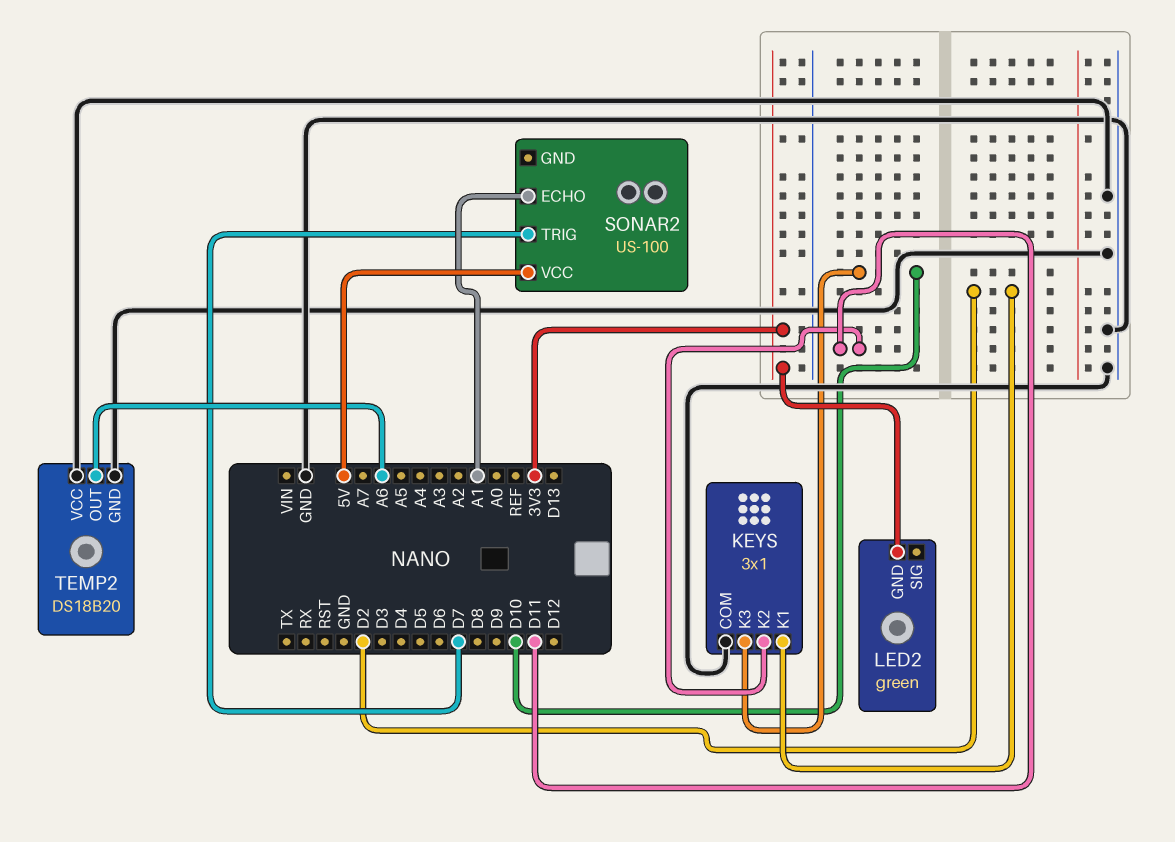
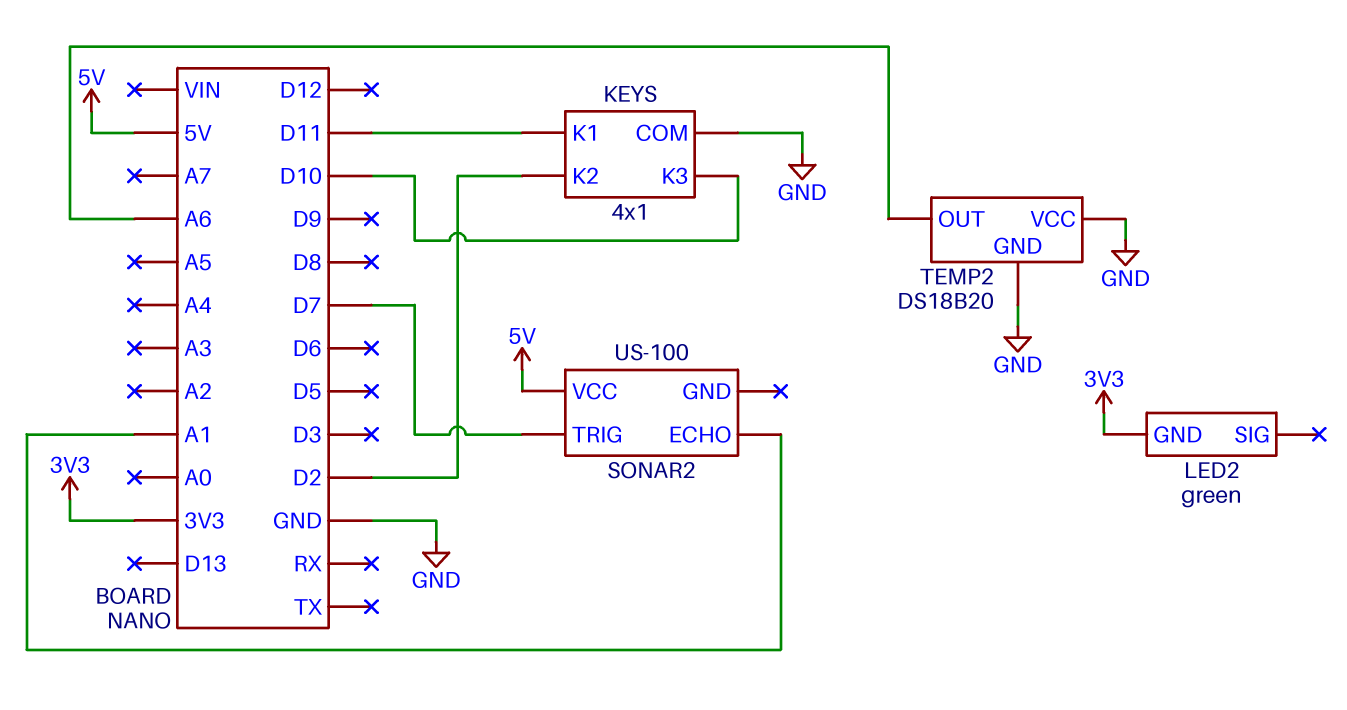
KEYS: 3x1 -> 4x1
KEYS pin K1: D2 -> D11
KEYS pin K2: D11 -> D2

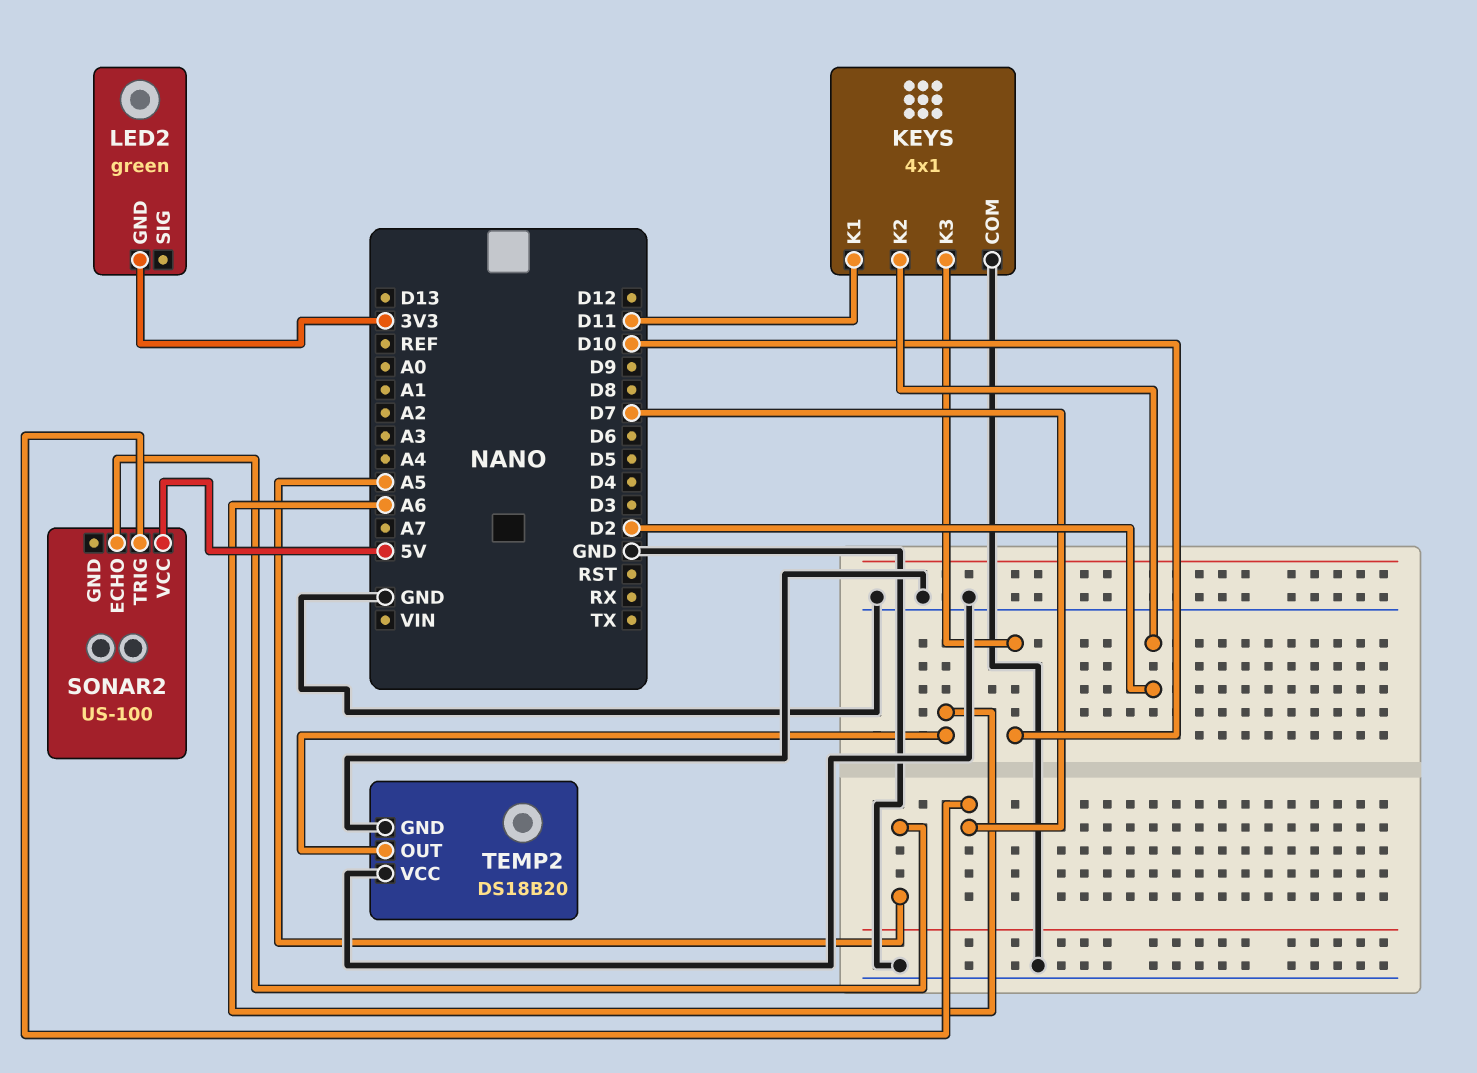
SONAR2 pin ECHO: A1 -> A5

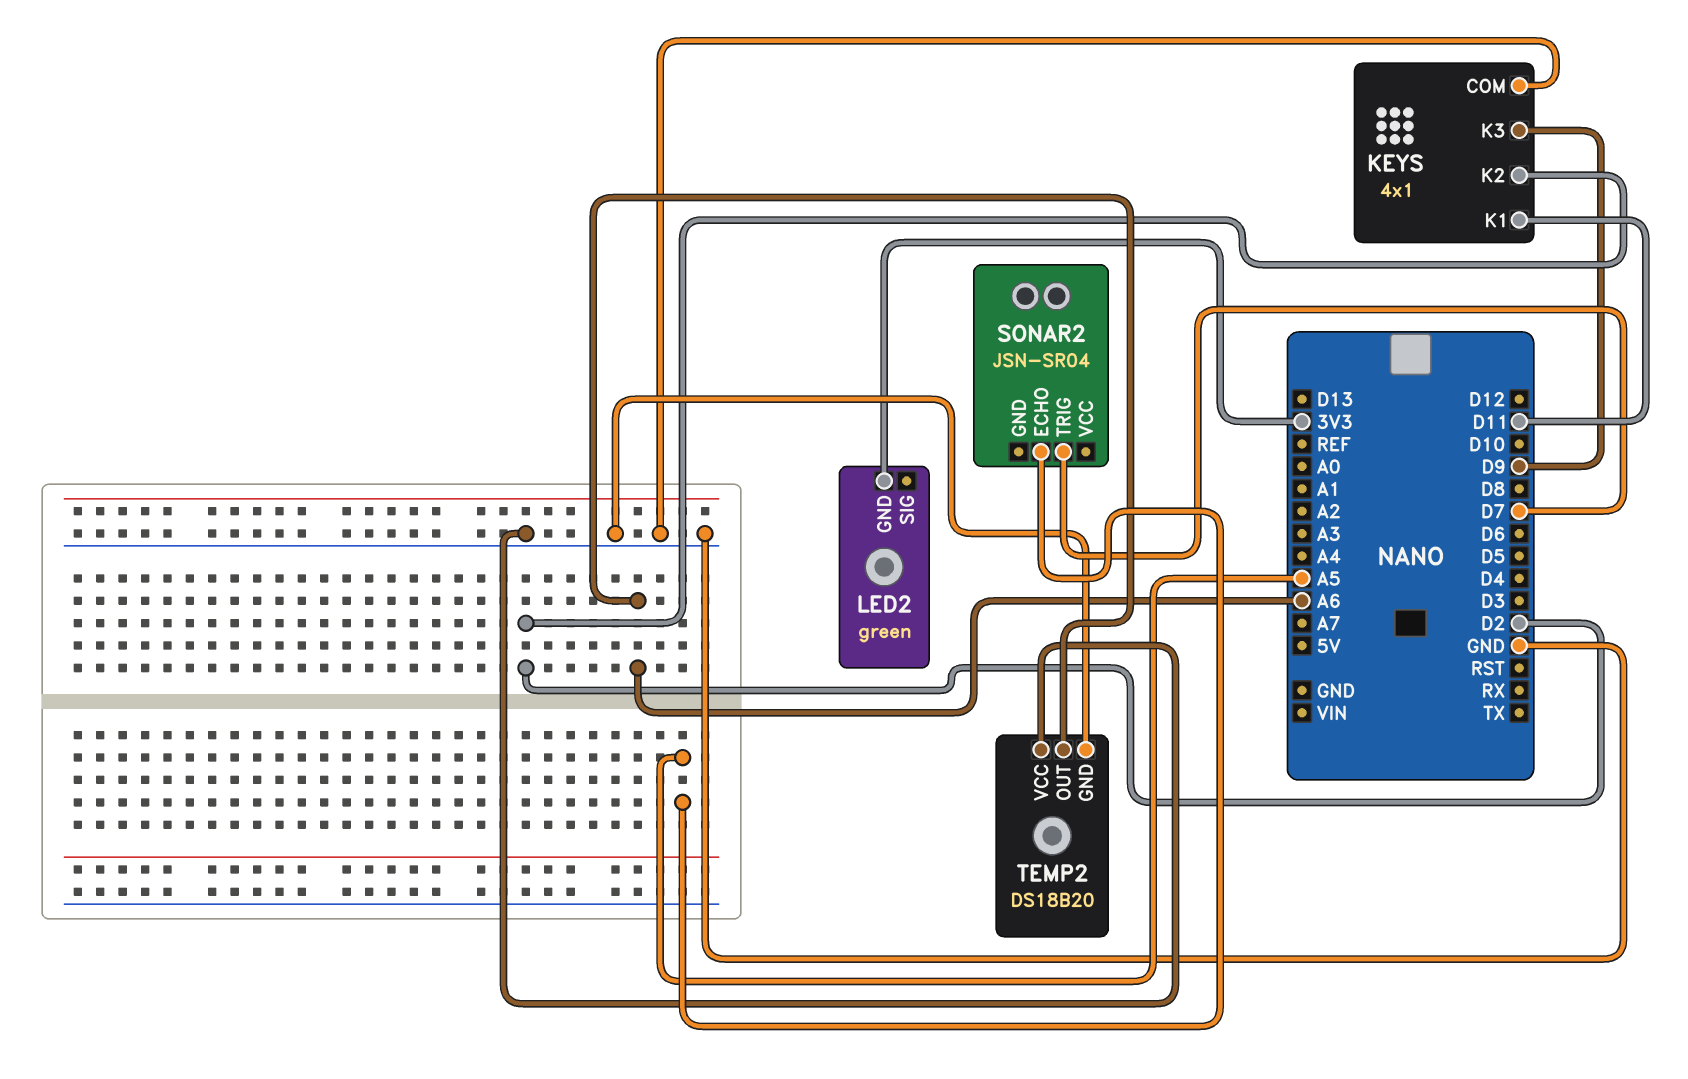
KEYS pin K3: D10 -> D9
SONAR2: US-100 -> JSN-SR04
SONAR2 pin VCC: 5V -> none

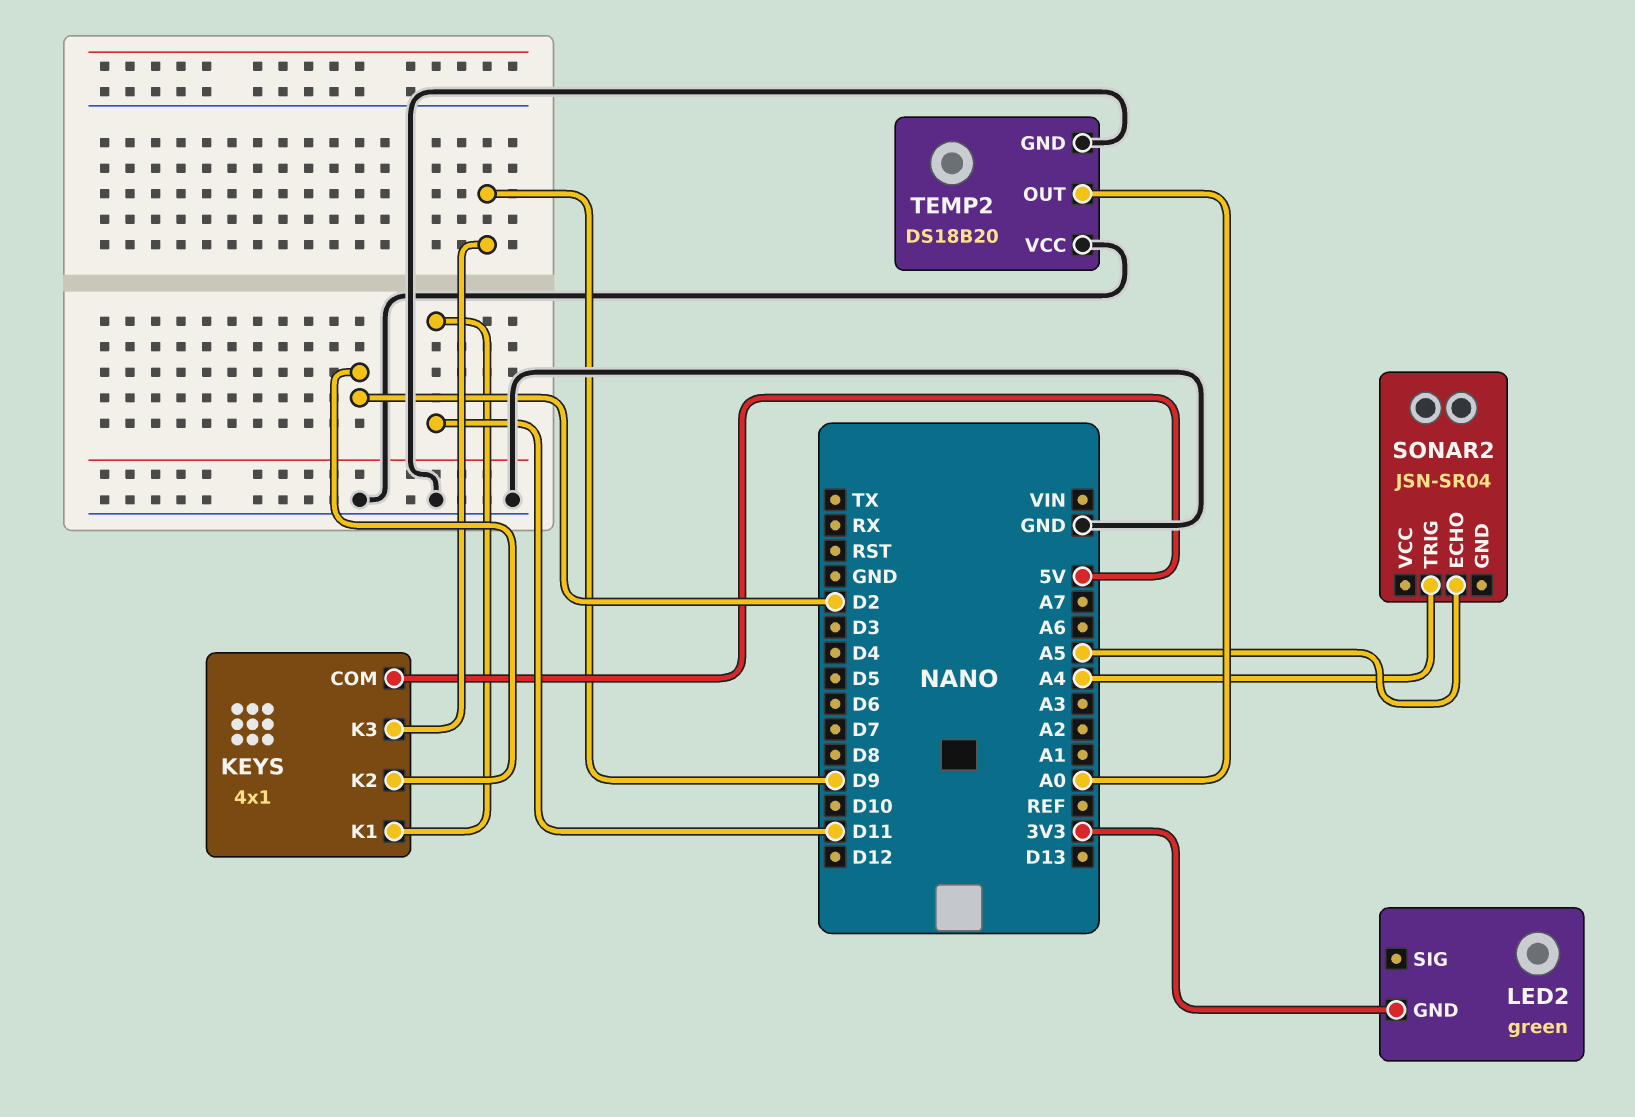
KEYS pin COM: GND -> 5V
SONAR2 pin TRIG: D7 -> A4
TEMP2 pin OUT: A6 -> A0

